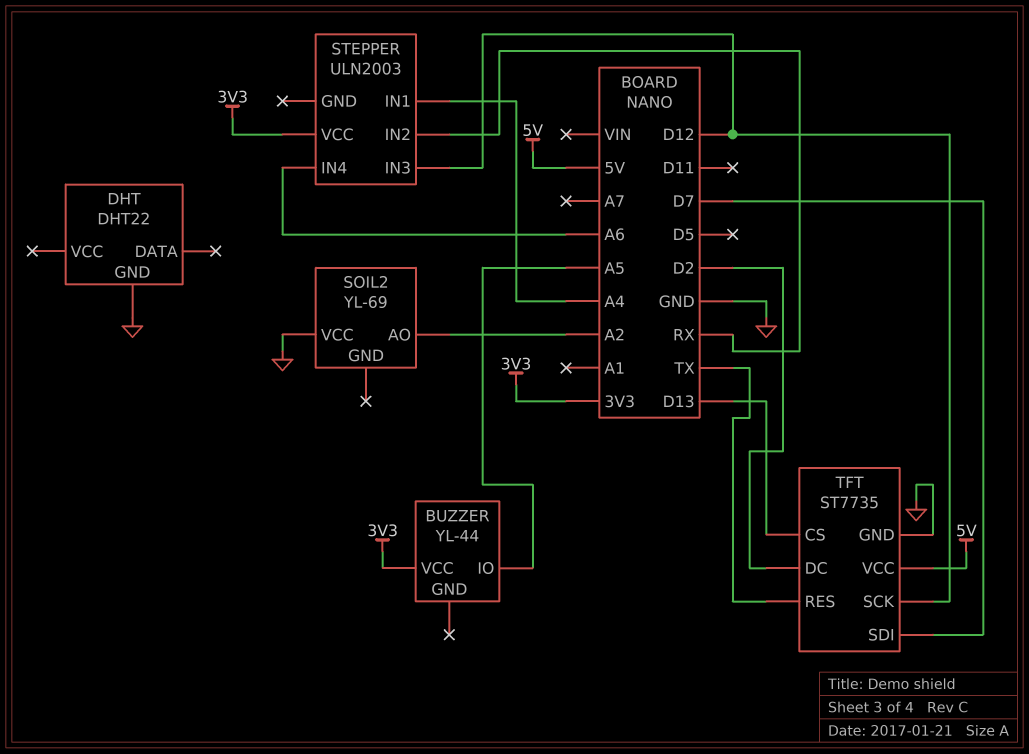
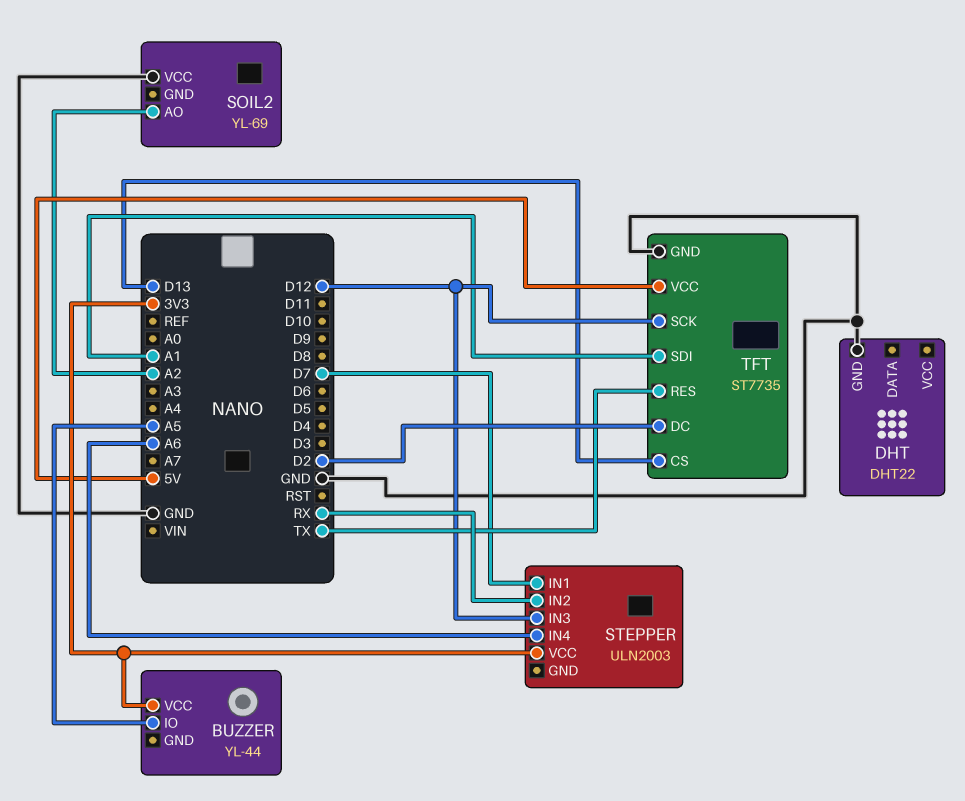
STEPPER pin IN1: A4 -> D7
TFT pin SDI: D7 -> A1

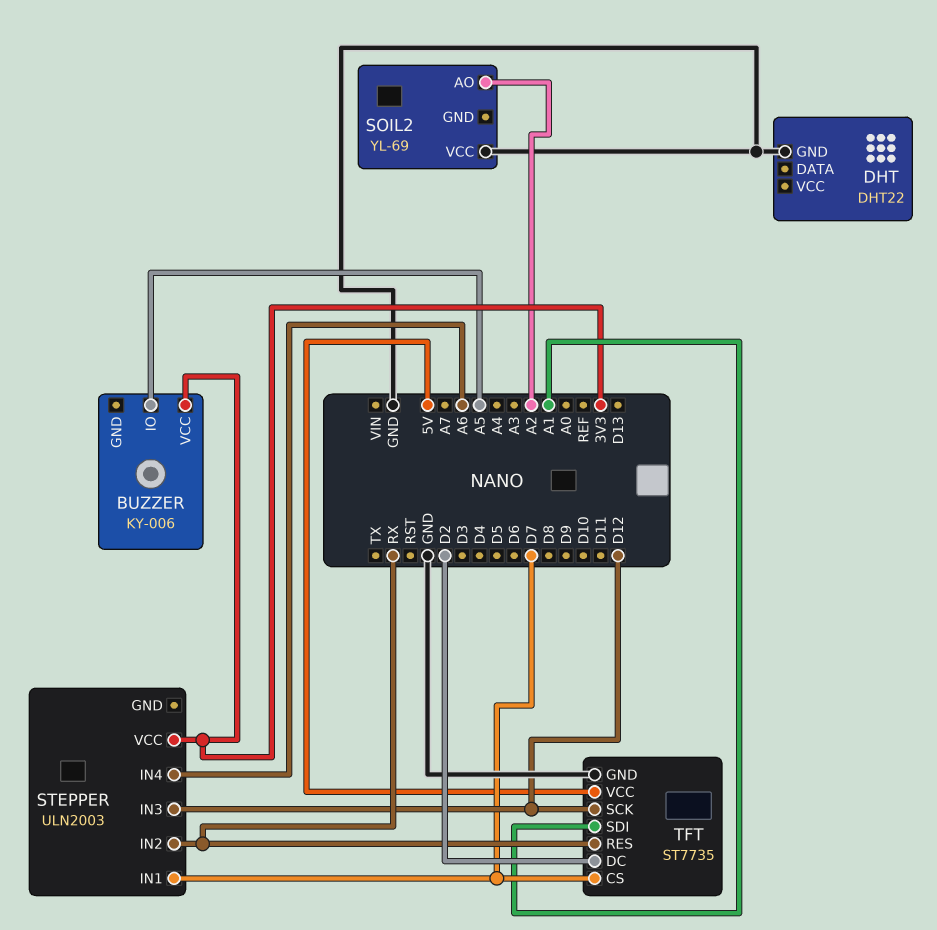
BUZZER: YL-44 -> KY-006
TFT pin CS: D13 -> D7
TFT pin RES: TX -> RX

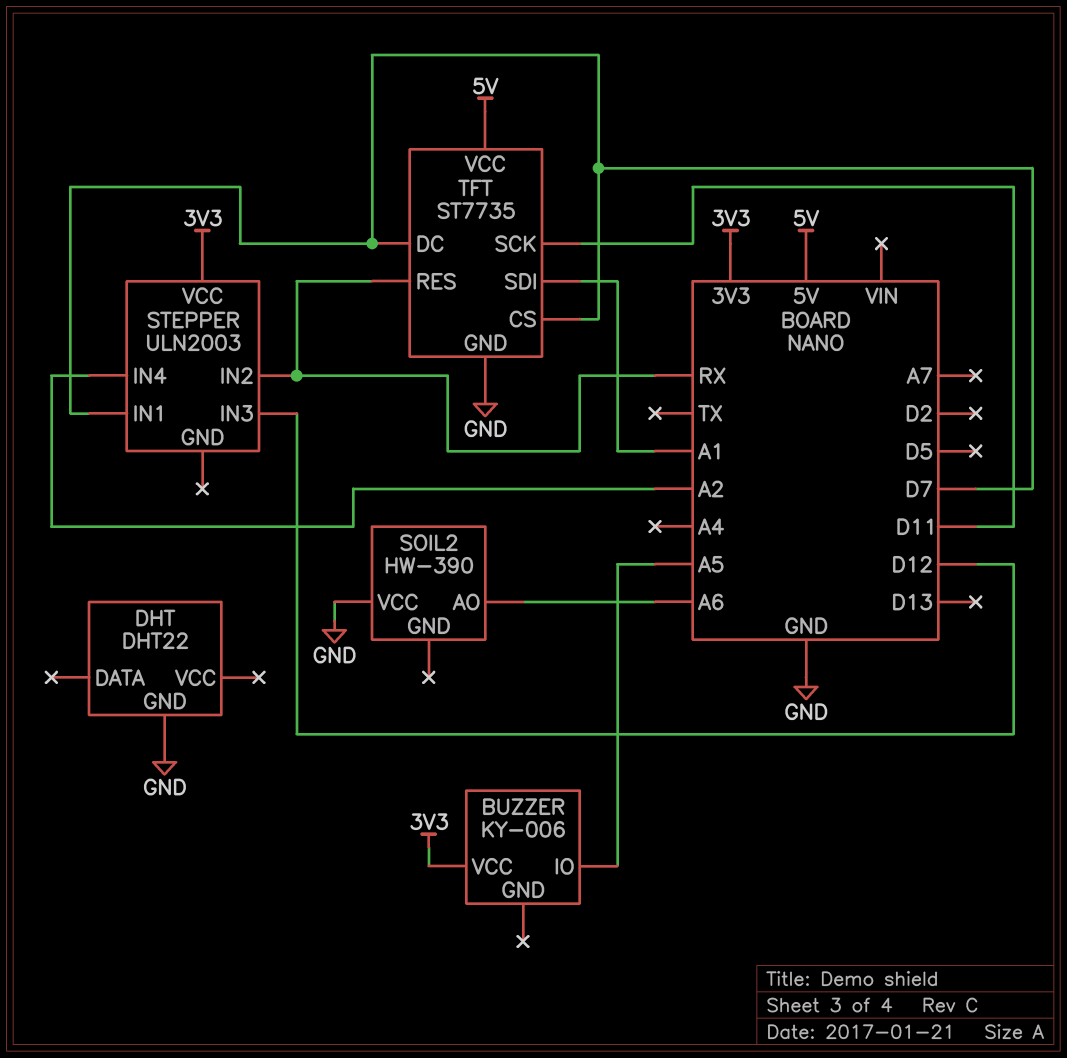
SOIL2: YL-69 -> HW-390
SOIL2 pin AO: A2 -> A6
STEPPER pin IN4: A6 -> A2
TFT pin DC: D2 -> D7
TFT pin SCK: D12 -> D11

